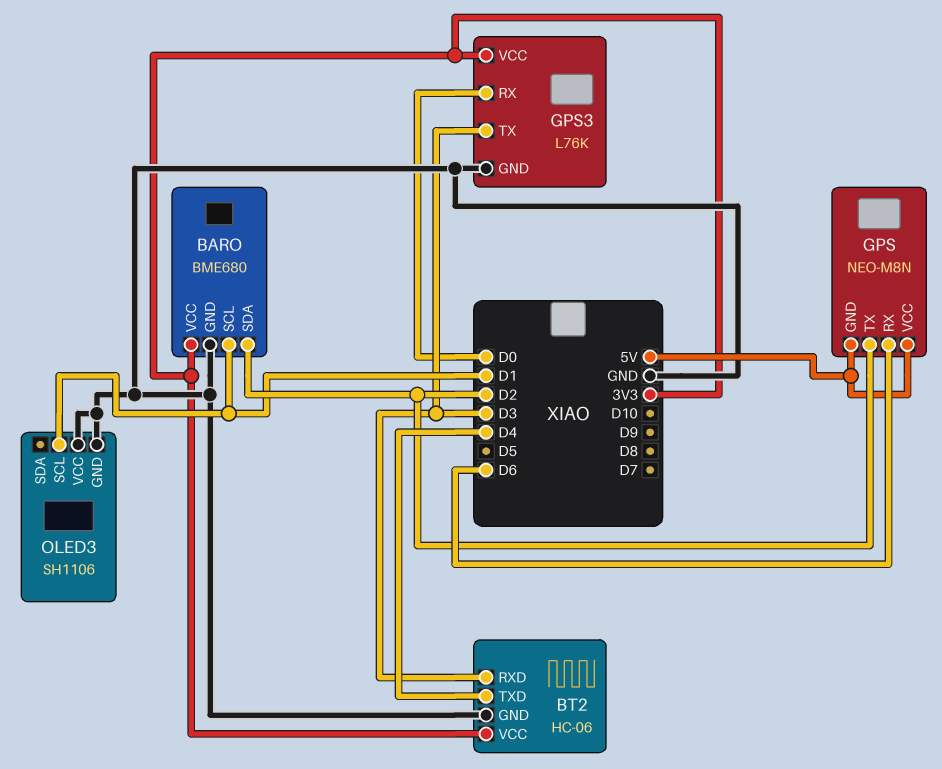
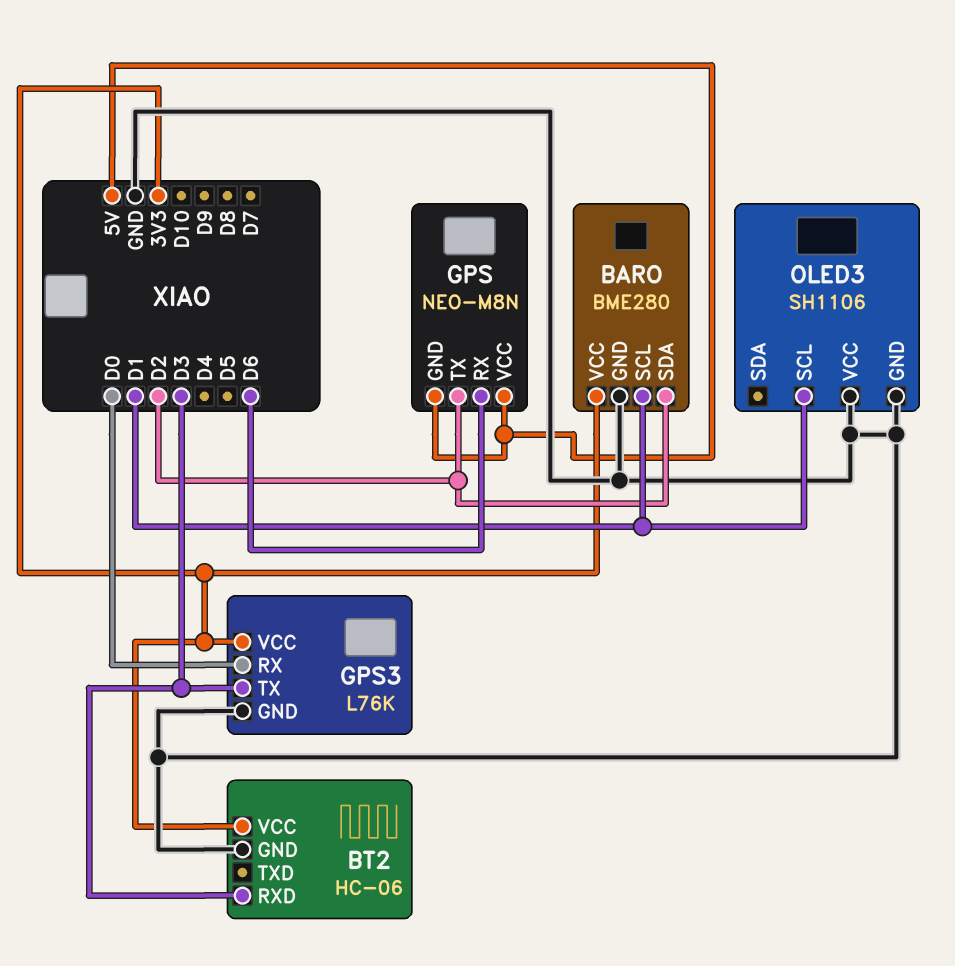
BARO: BME680 -> BME280
BT2 pin TXD: D4 -> none

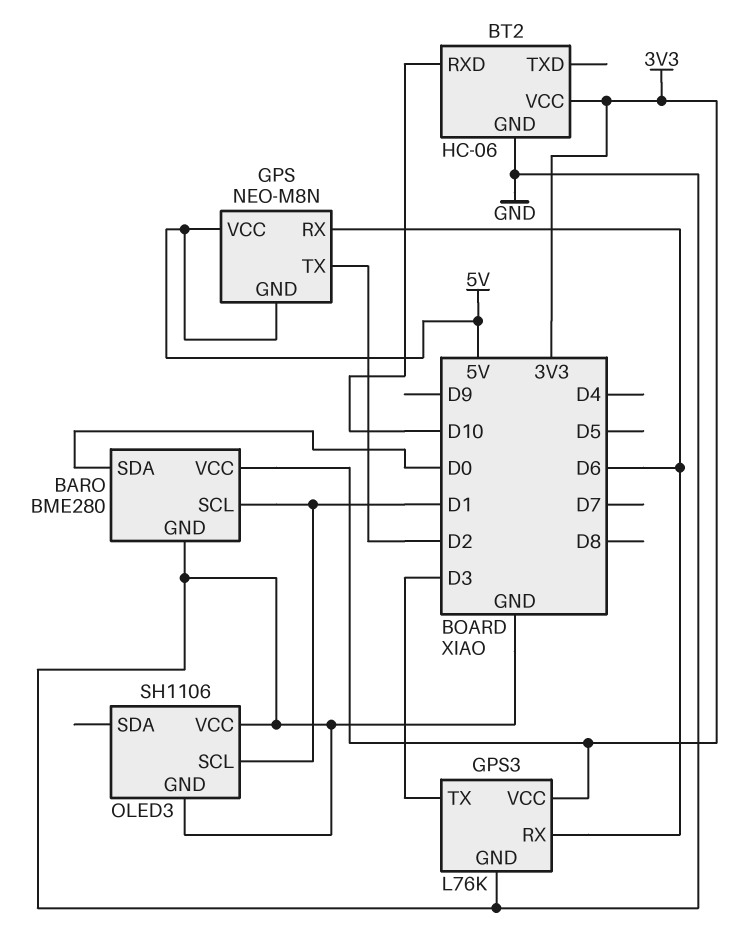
BARO pin SDA: D2 -> D0
BT2 pin RXD: D3 -> D10
GPS3 pin RX: D0 -> D6

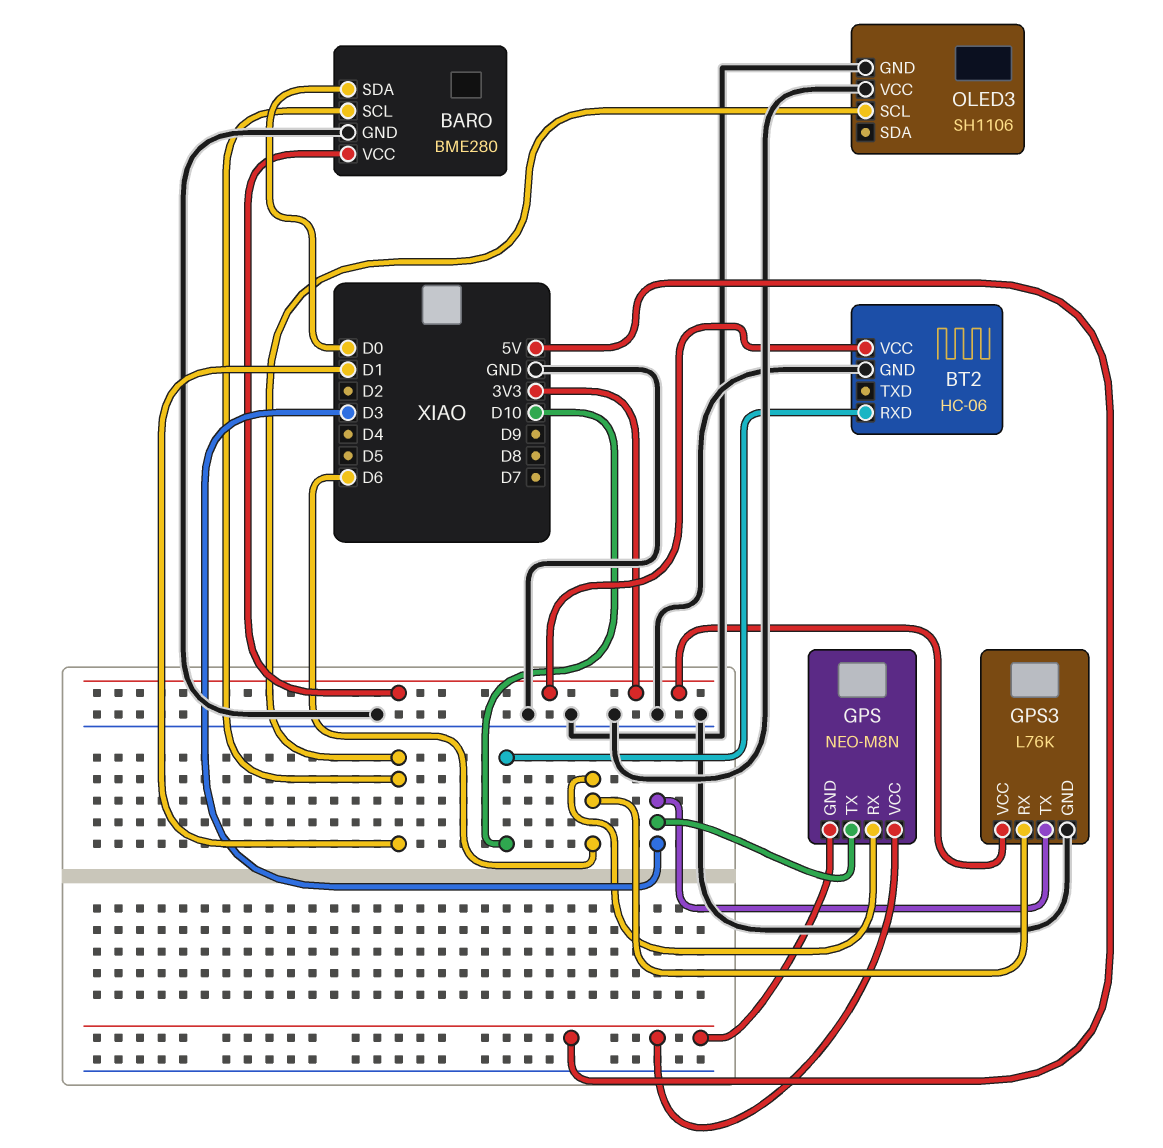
GPS pin TX: D2 -> D3

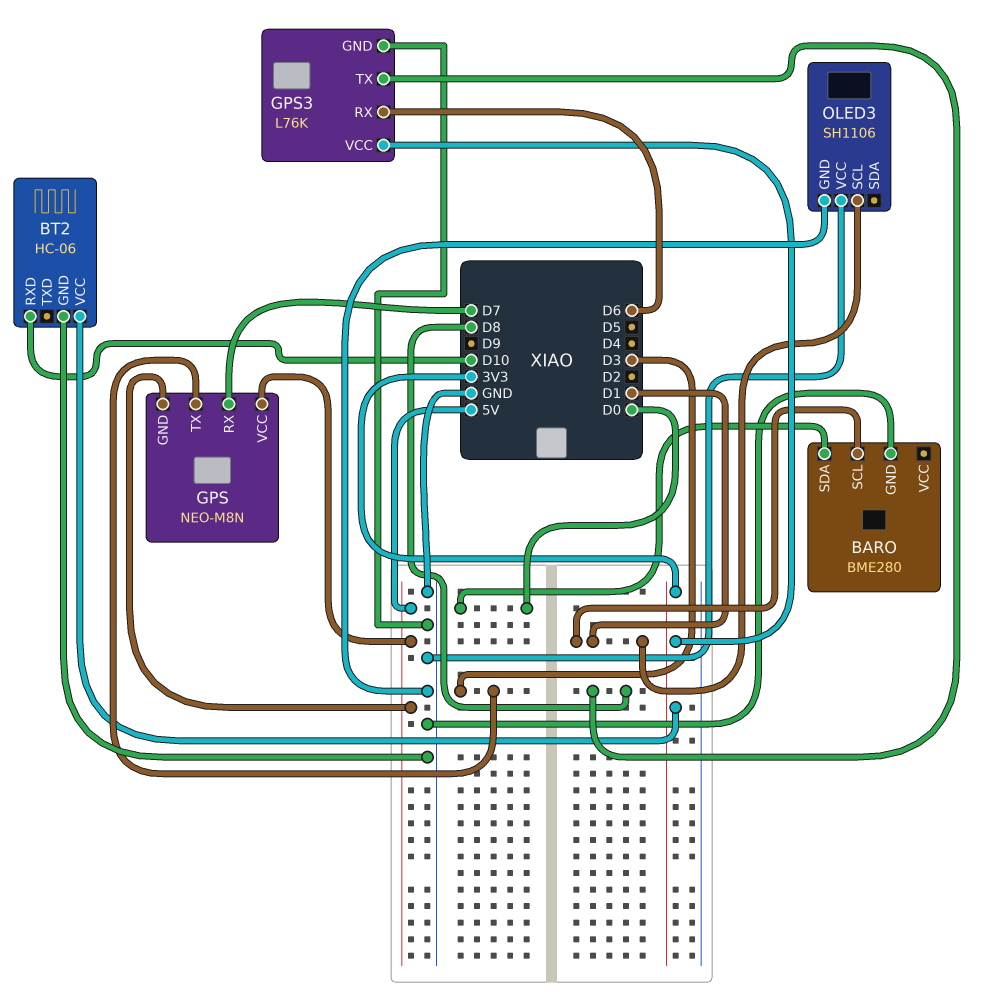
BARO pin VCC: 3V3 -> none
GPS pin RX: D6 -> D7
GPS3 pin TX: D3 -> D8

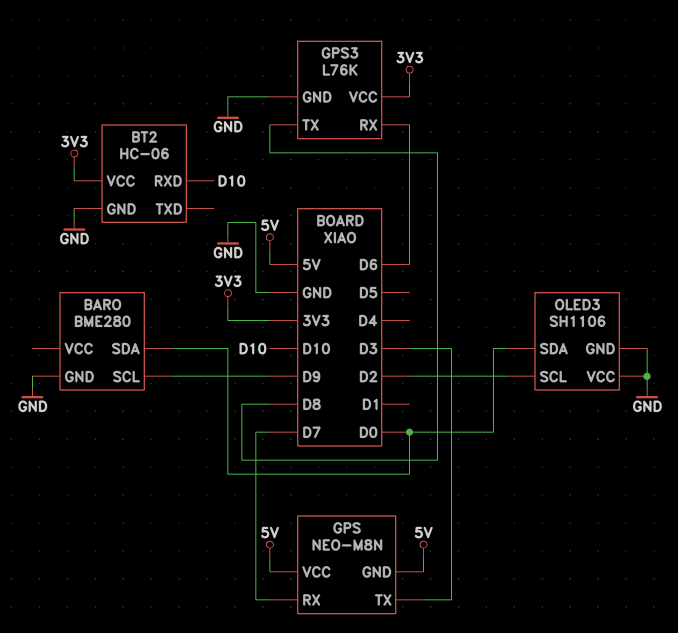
BARO pin SCL: D1 -> D9
OLED3 pin SCL: D1 -> D2
OLED3 pin SDA: none -> D0

